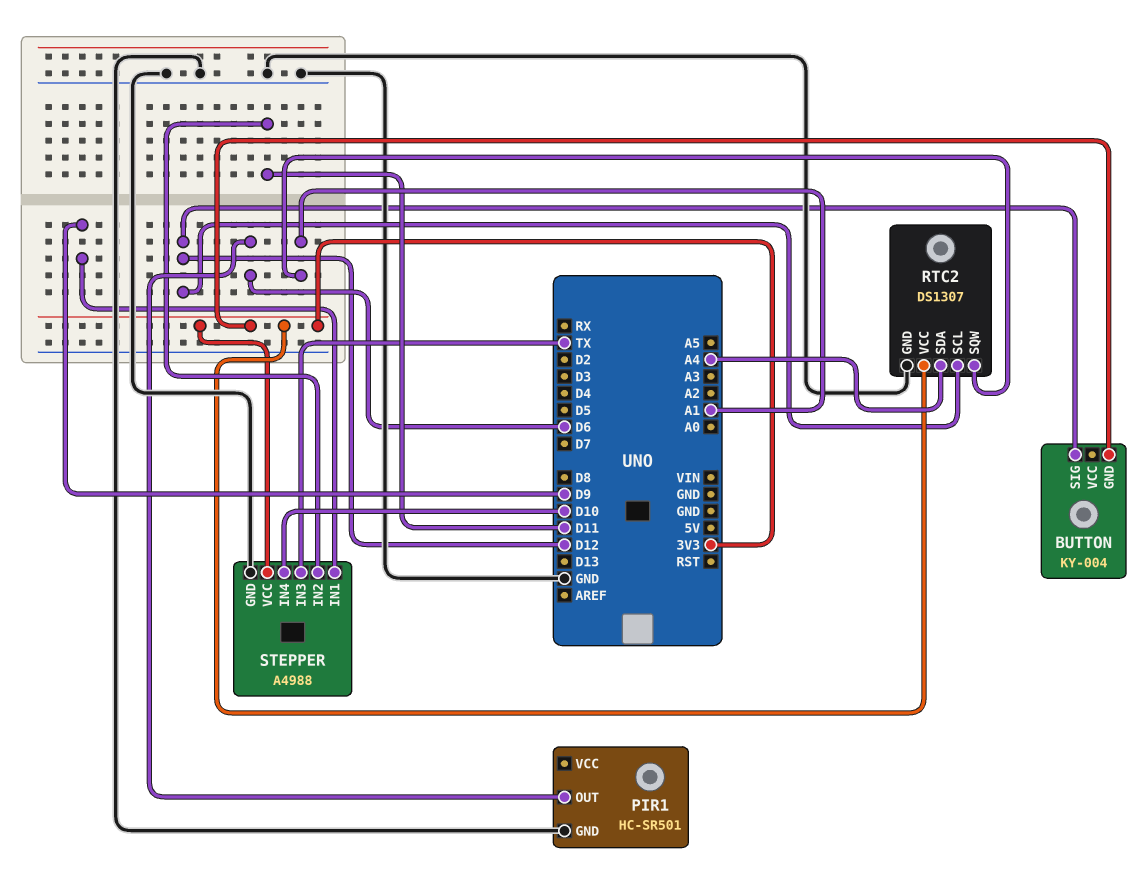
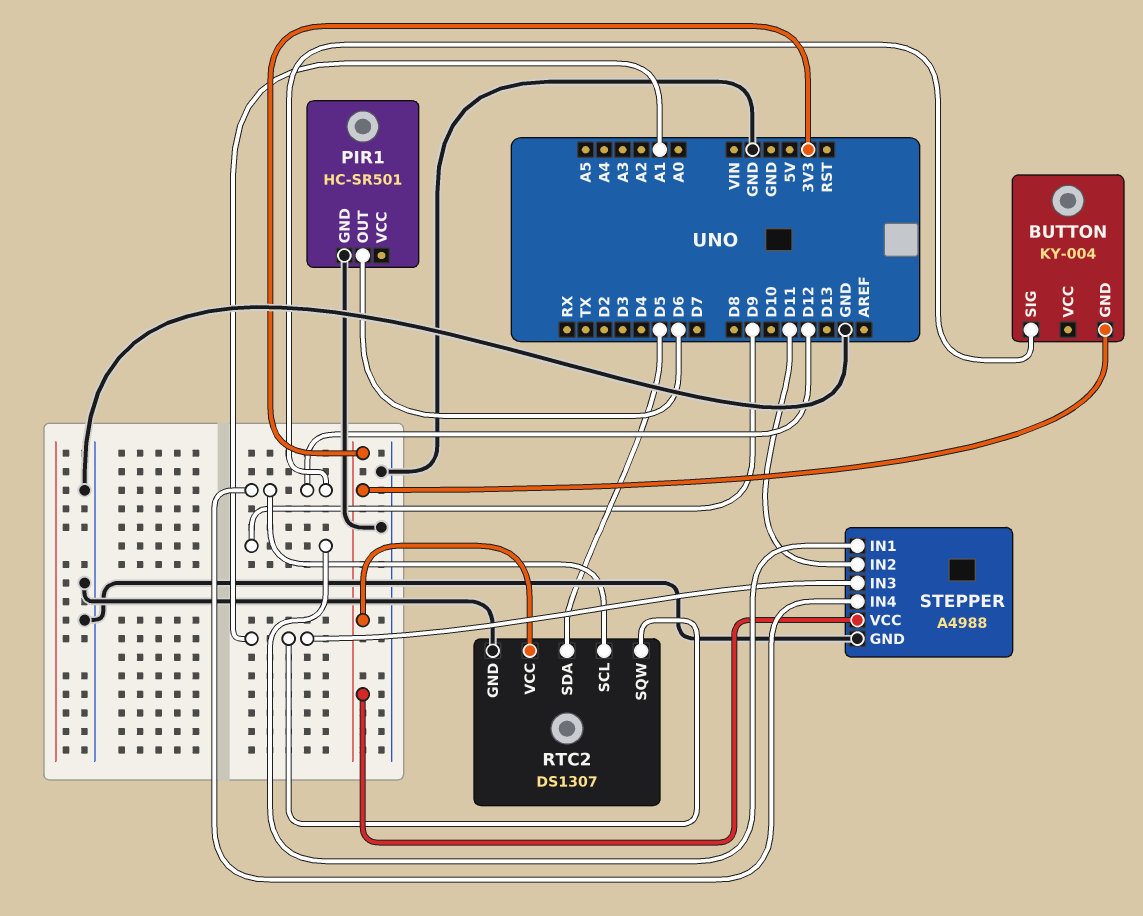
RTC2 pin SDA: A4 -> D5
STEPPER pin IN3: TX -> A1
STEPPER pin IN4: D10 -> D12

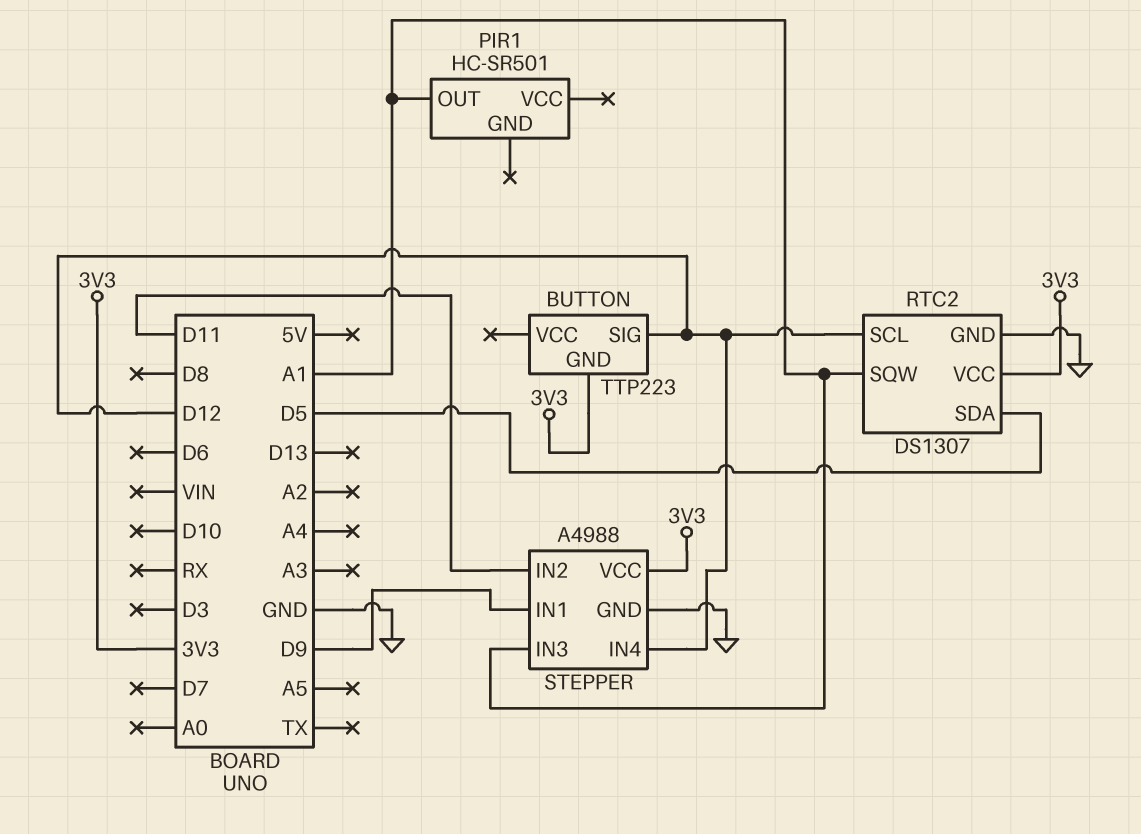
BUTTON: KY-004 -> TTP223
PIR1 pin GND: GND -> none
PIR1 pin OUT: D6 -> A1

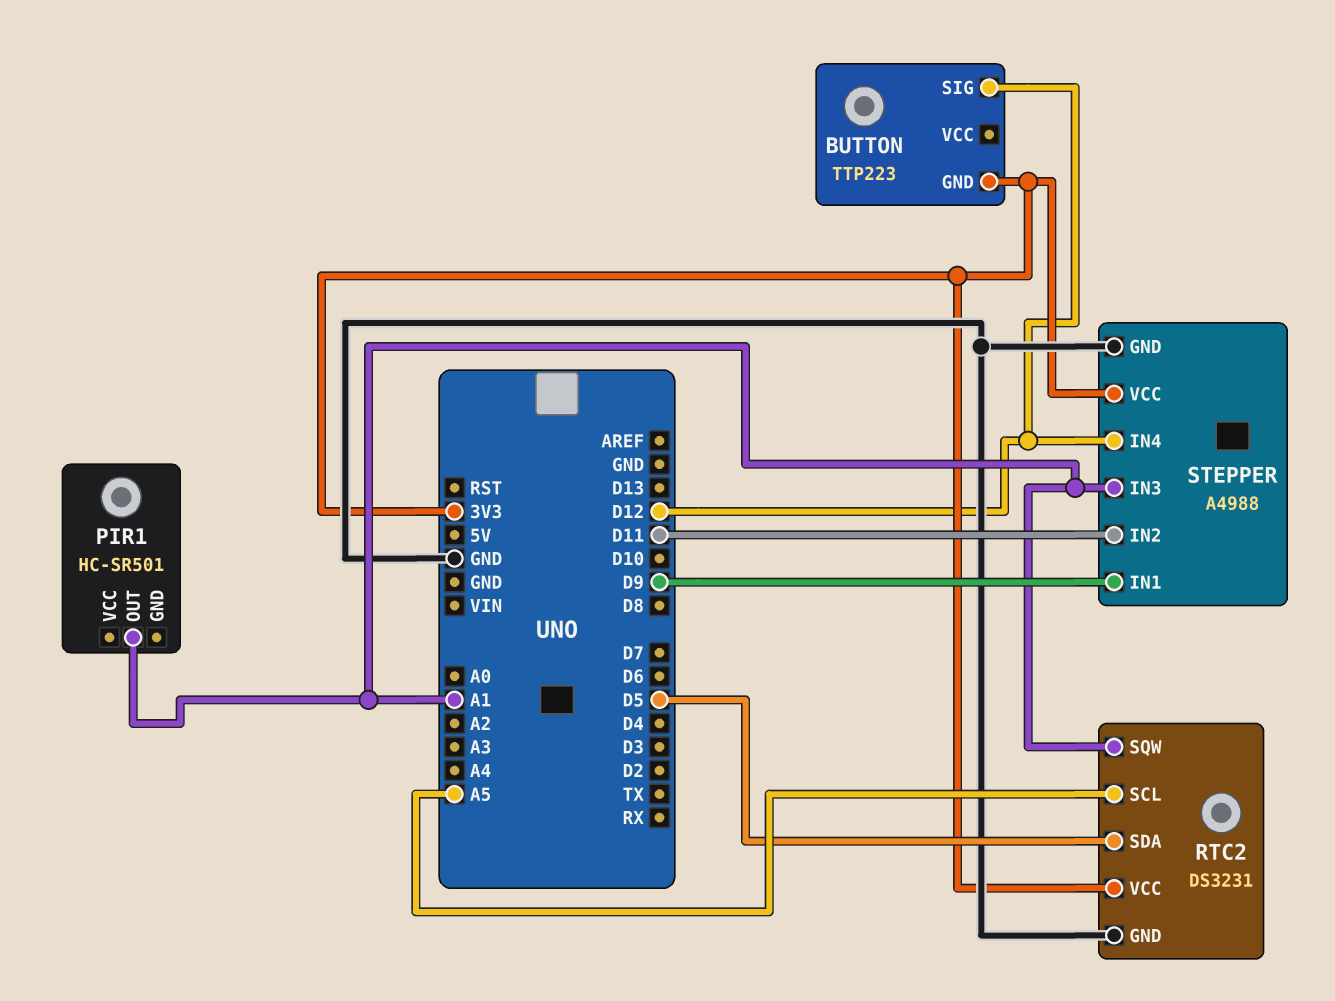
RTC2: DS1307 -> DS3231
RTC2 pin SCL: D12 -> A5

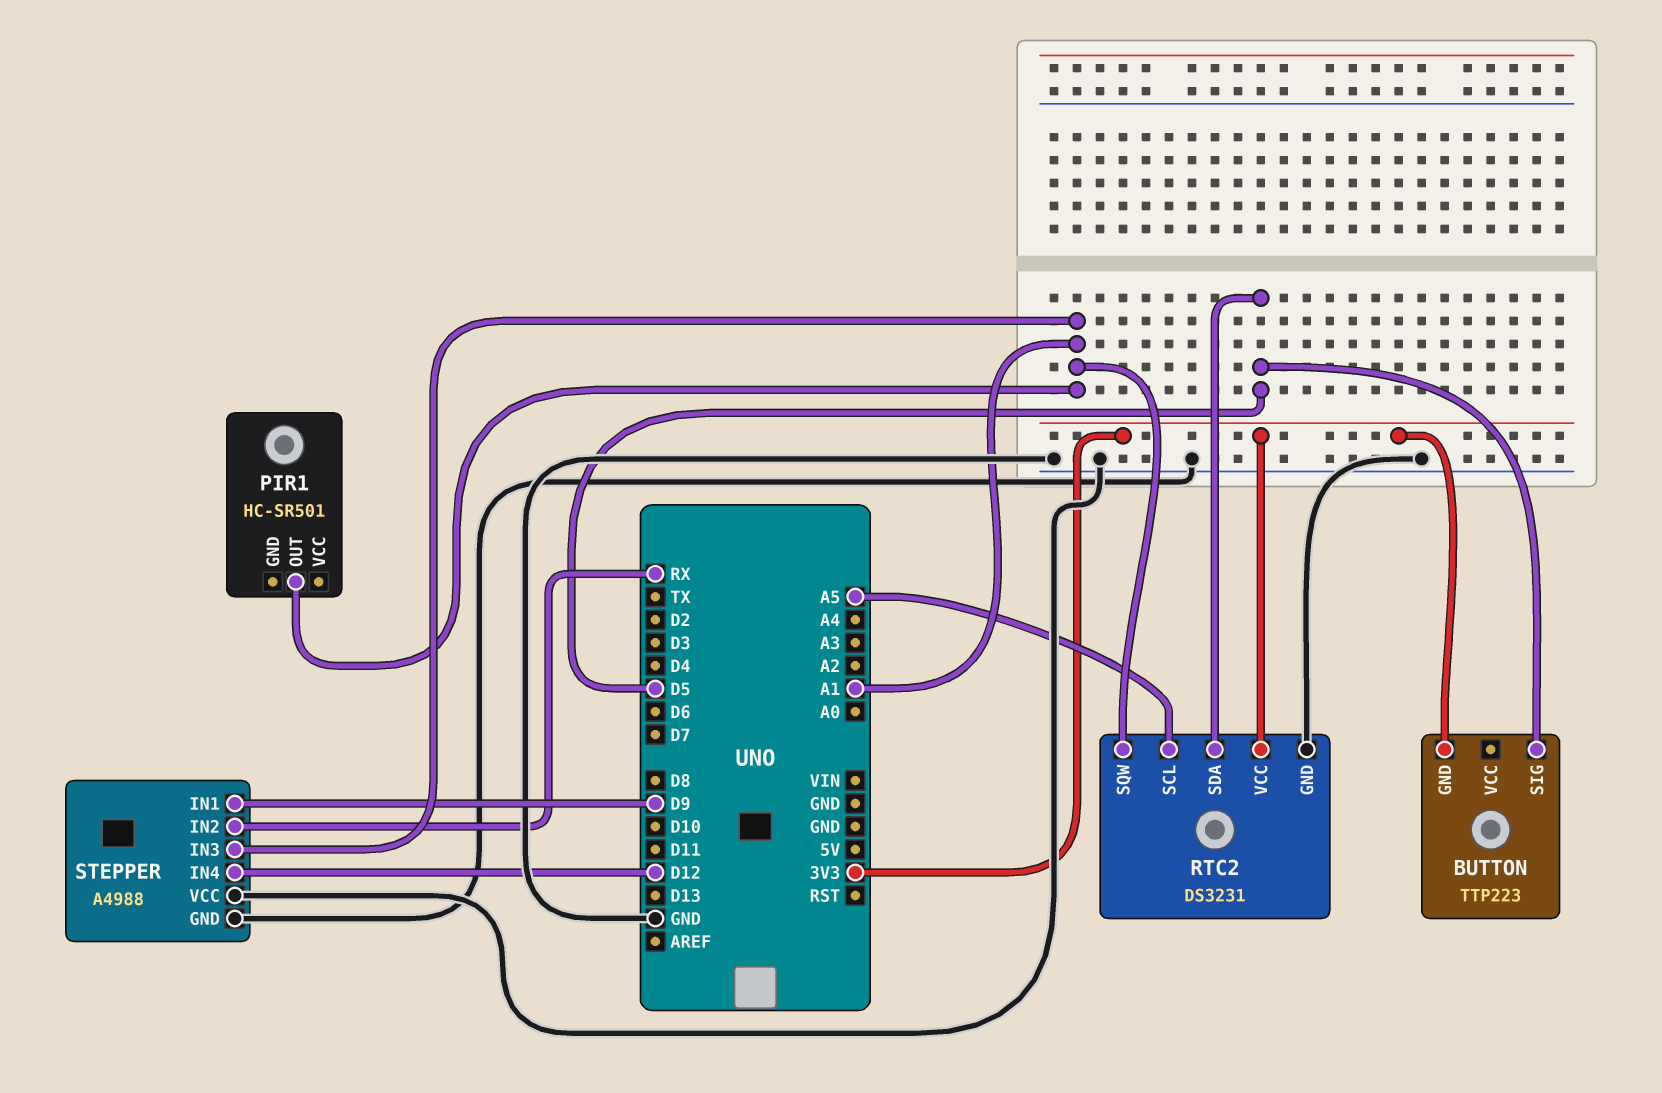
BUTTON pin SIG: D12 -> D5
STEPPER pin IN2: D11 -> RX
STEPPER pin VCC: 3V3 -> GND

